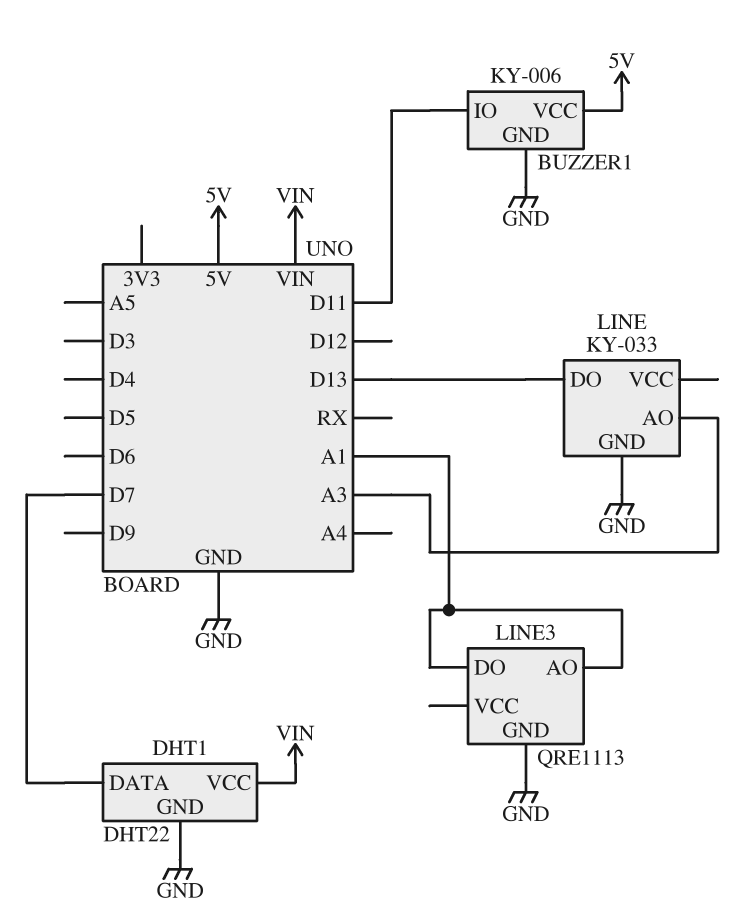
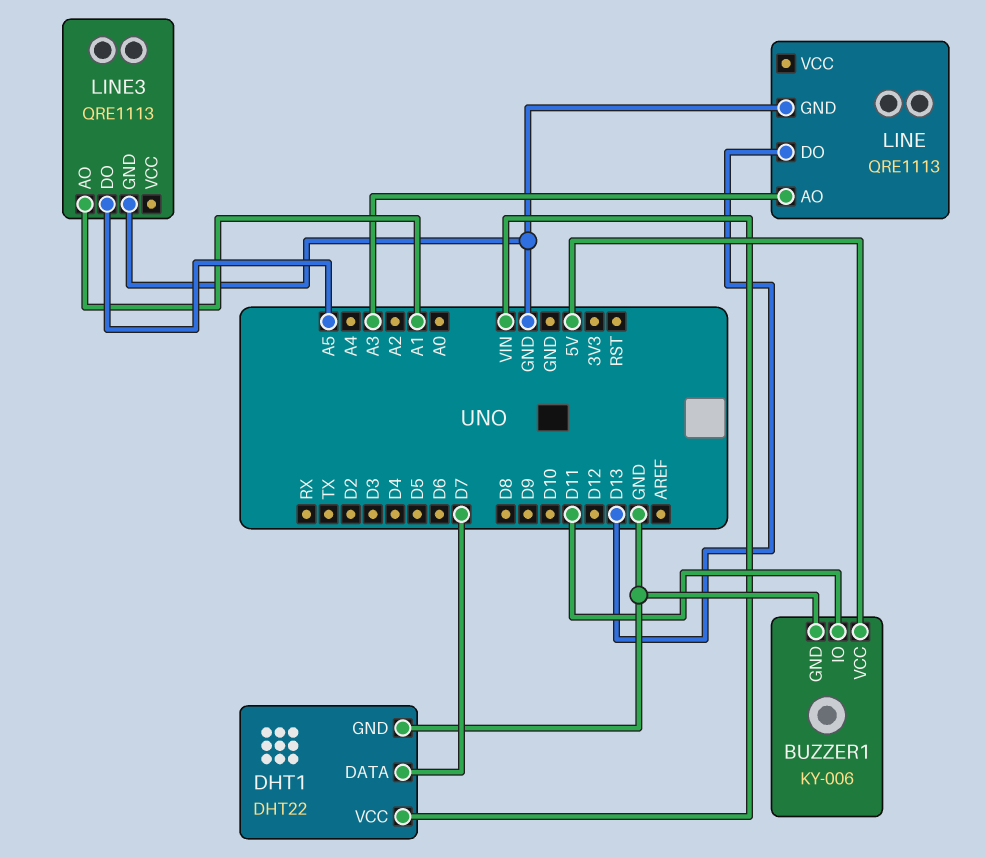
LINE: KY-033 -> QRE1113
LINE3 pin DO: A1 -> A5

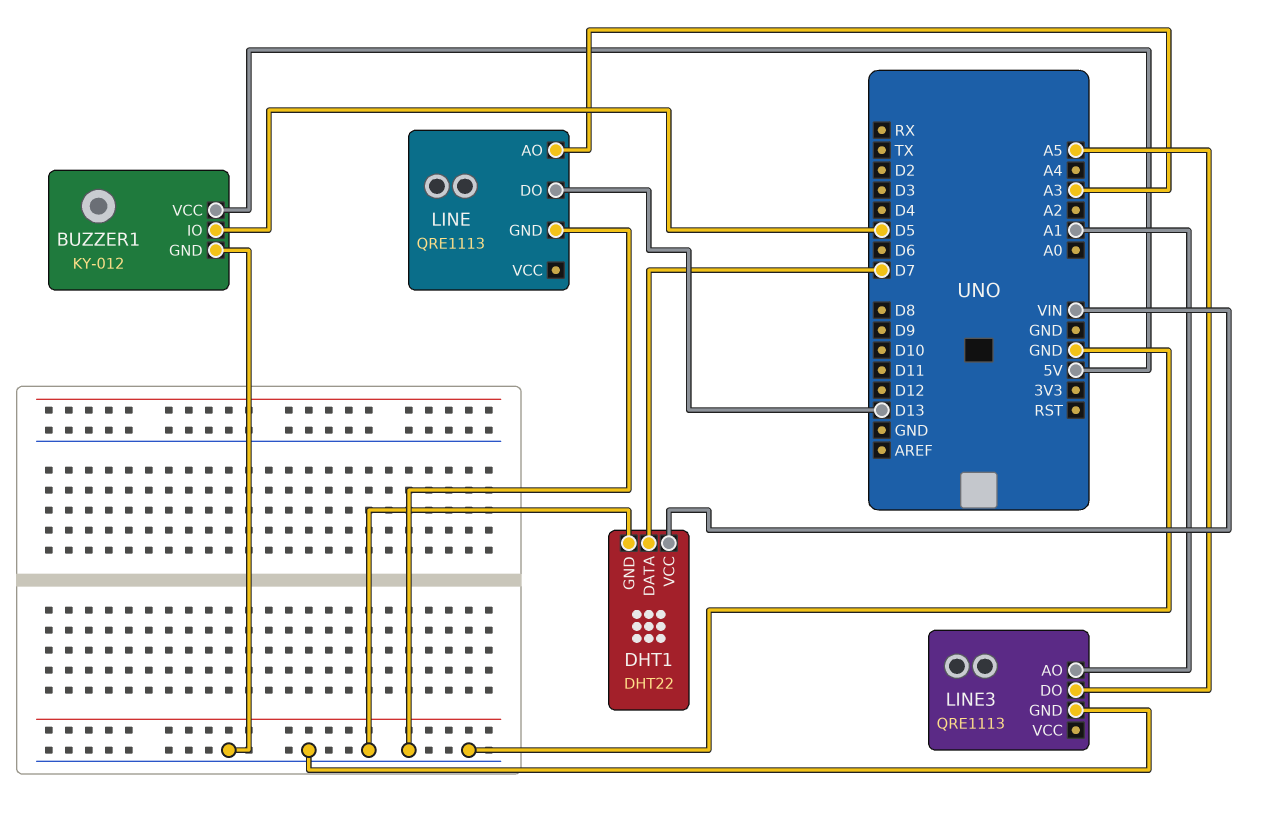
BUZZER1: KY-006 -> KY-012
BUZZER1 pin IO: D11 -> D5

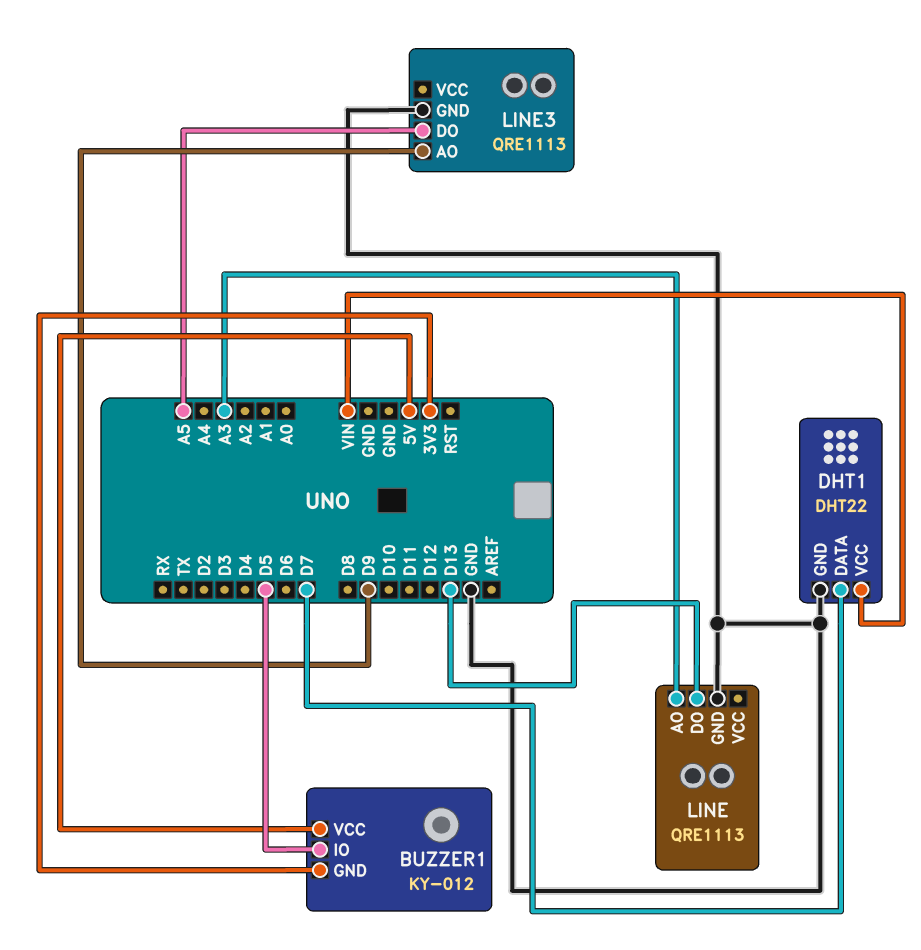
BUZZER1 pin GND: GND -> 3V3
LINE3 pin AO: A1 -> D9

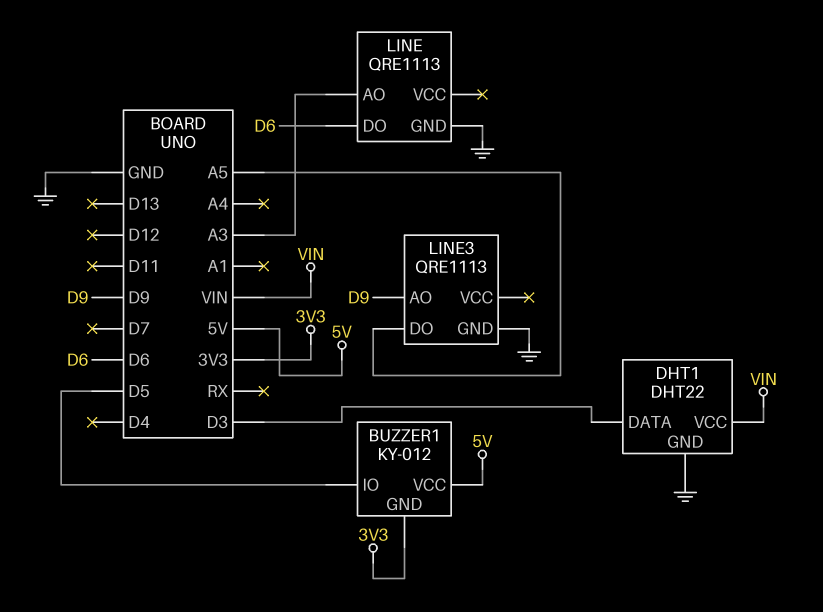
DHT1 pin DATA: D7 -> D3
LINE pin DO: D13 -> D6

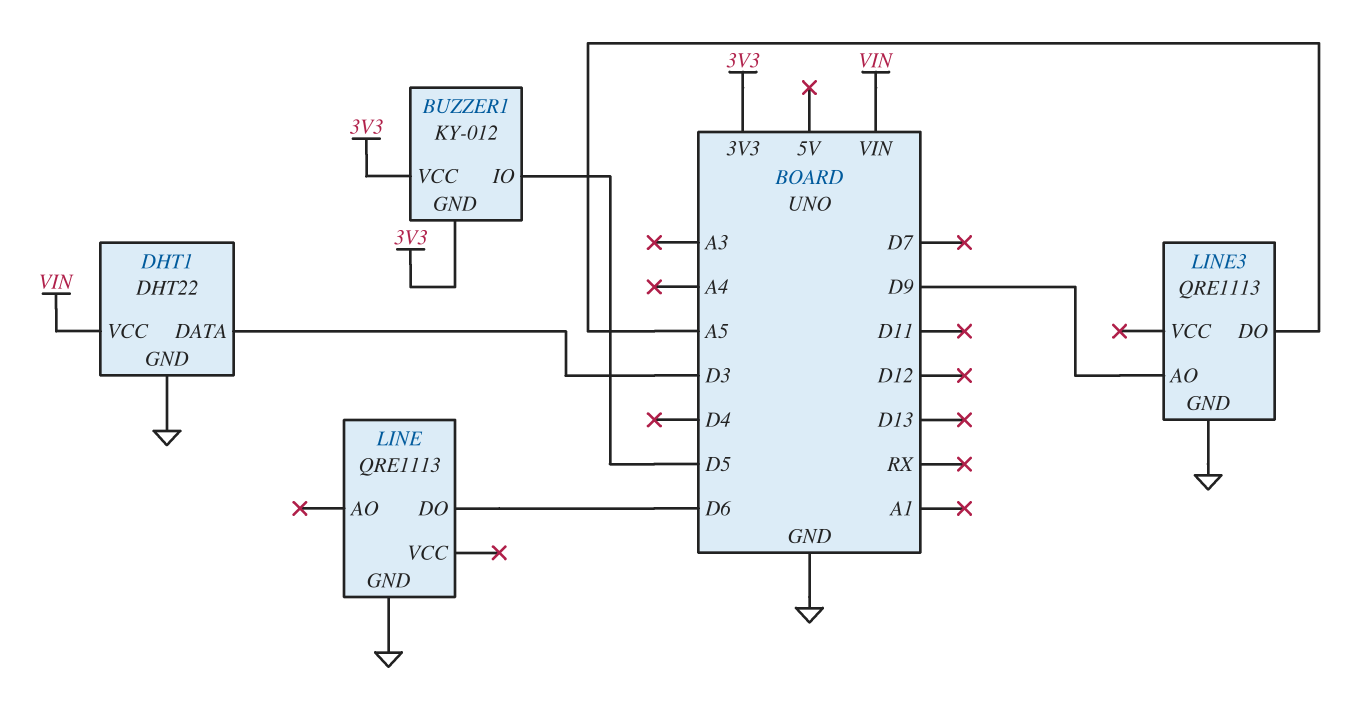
BUZZER1 pin VCC: 5V -> 3V3
LINE pin AO: A3 -> none

